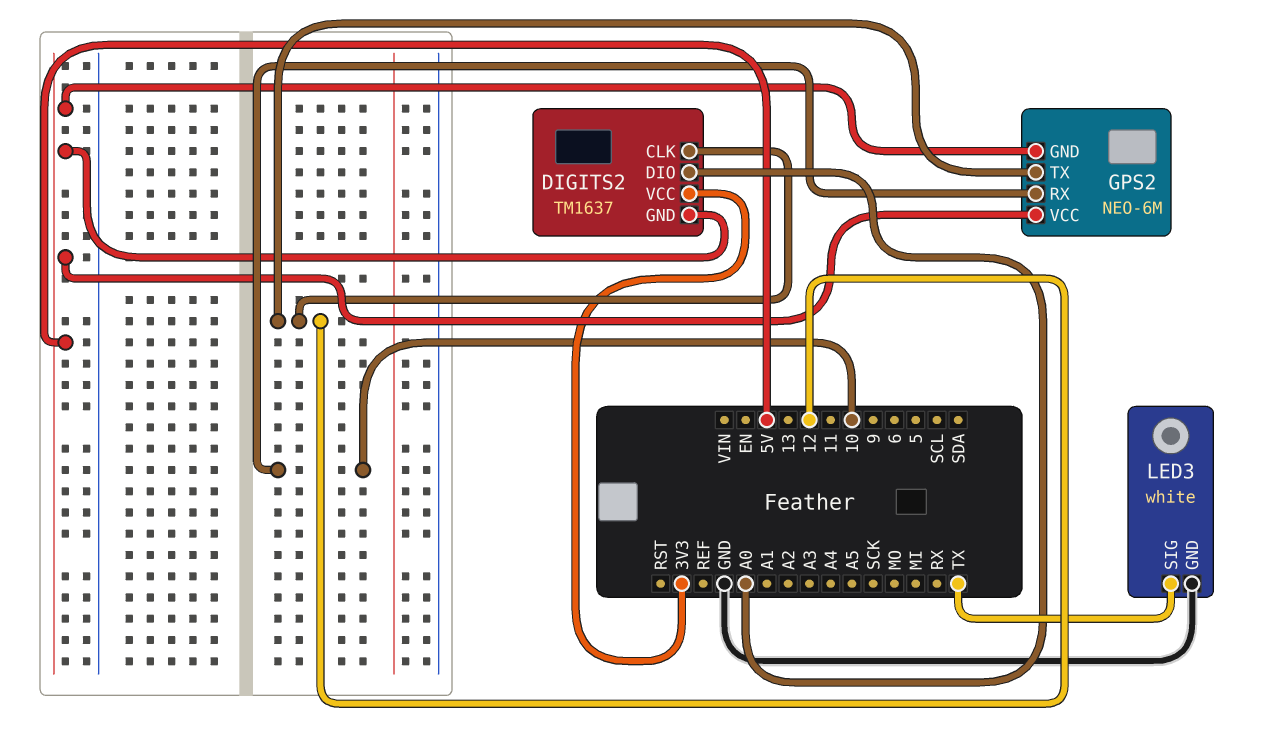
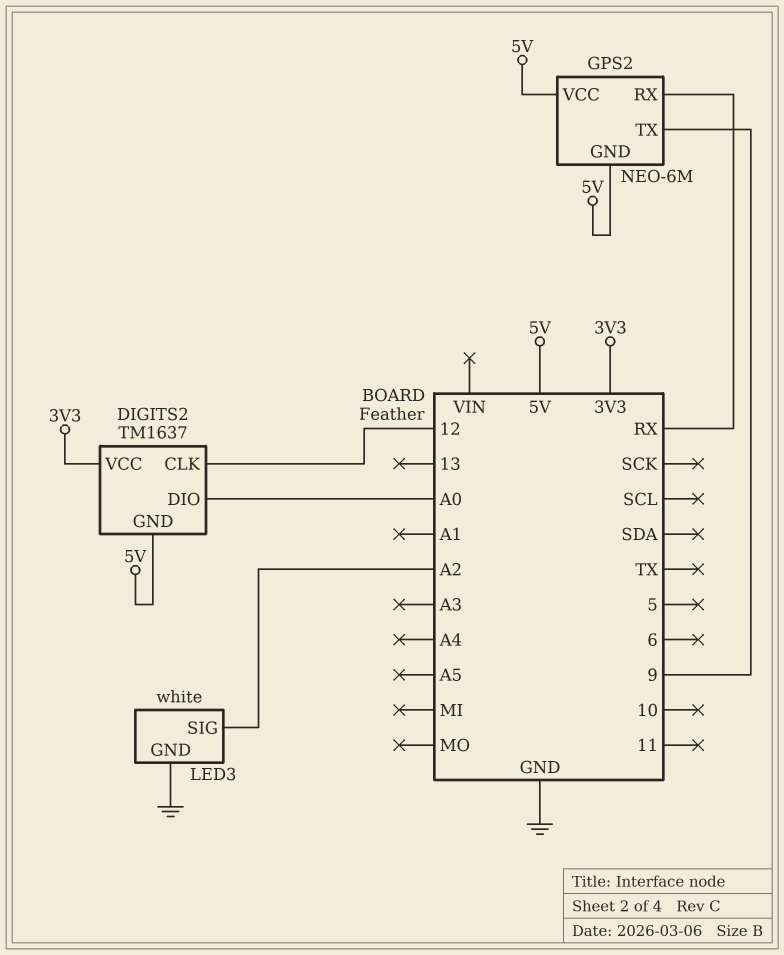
GPS2 pin RX: 10 -> RX
GPS2 pin TX: 12 -> 9
LED3 pin SIG: TX -> A2

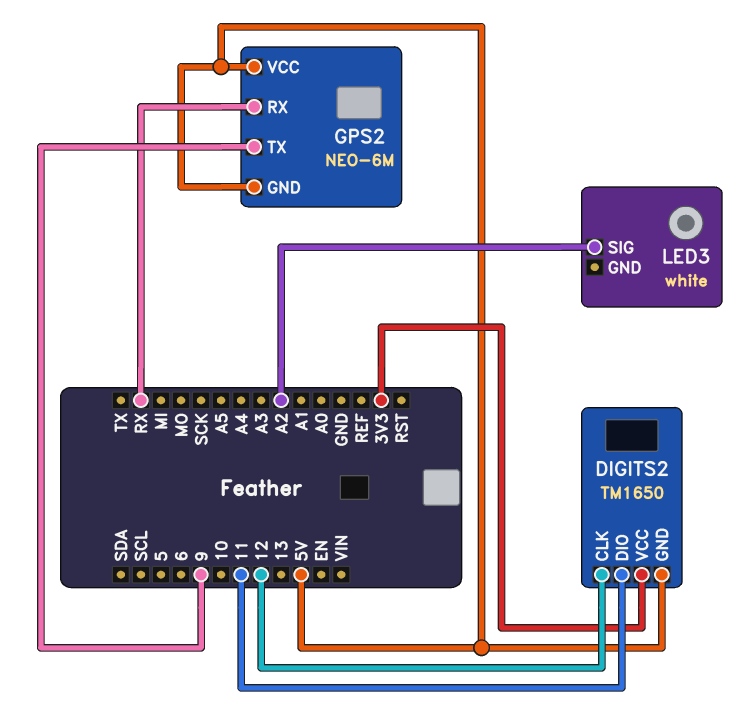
DIGITS2: TM1637 -> TM1650
DIGITS2 pin DIO: A0 -> 11
LED3 pin GND: GND -> none

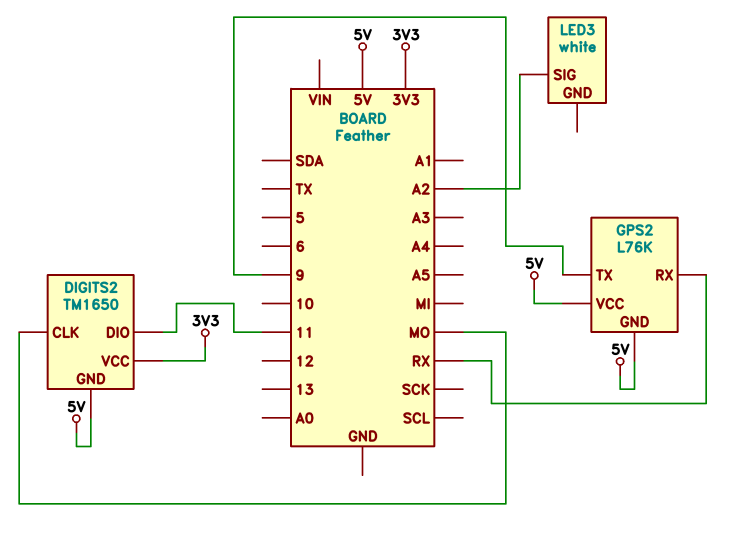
DIGITS2 pin CLK: 12 -> MO
GPS2: NEO-6M -> L76K

